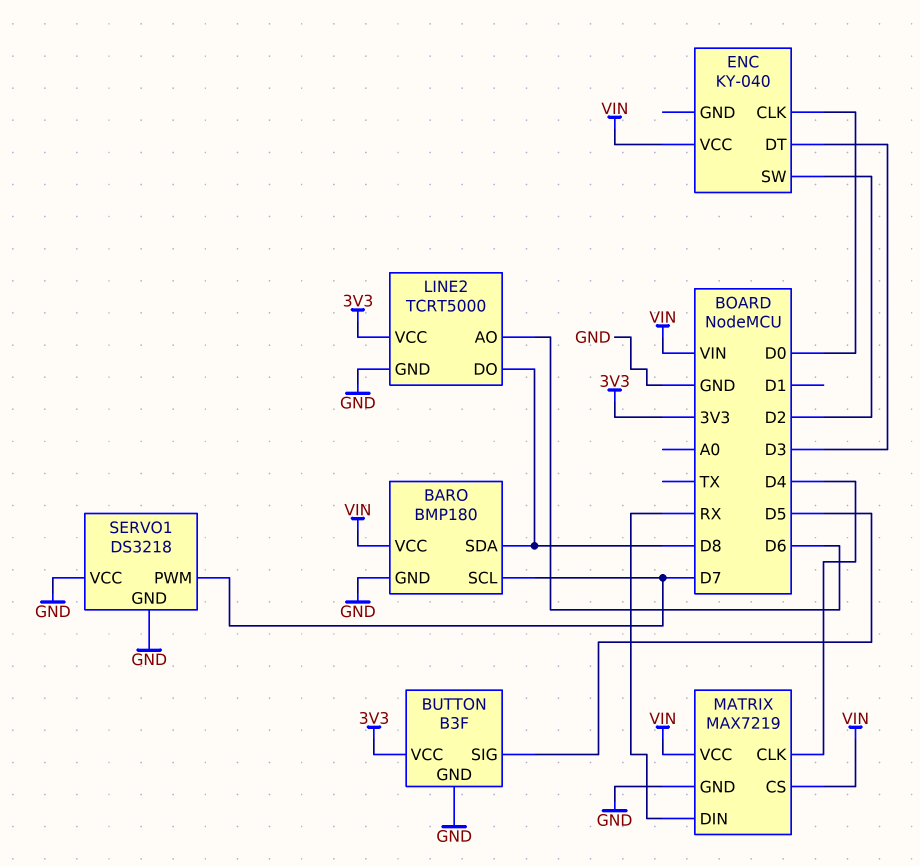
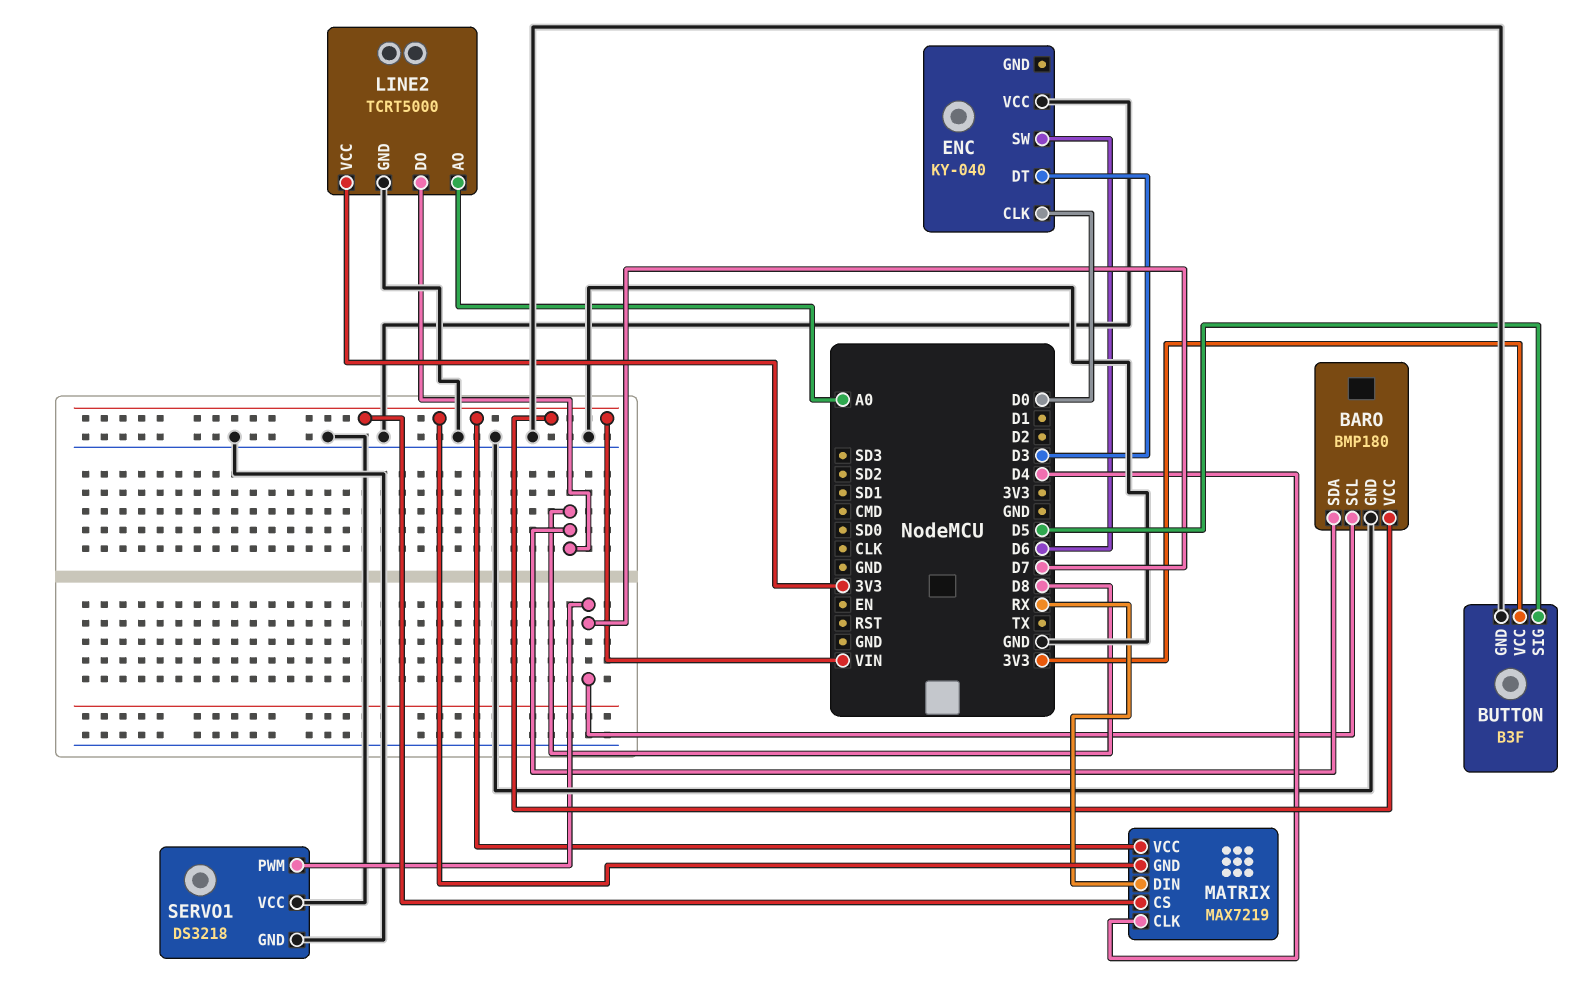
ENC pin SW: D2 -> D6
ENC pin VCC: VIN -> GND
LINE2 pin AO: D6 -> A0
MATRIX pin GND: GND -> VIN

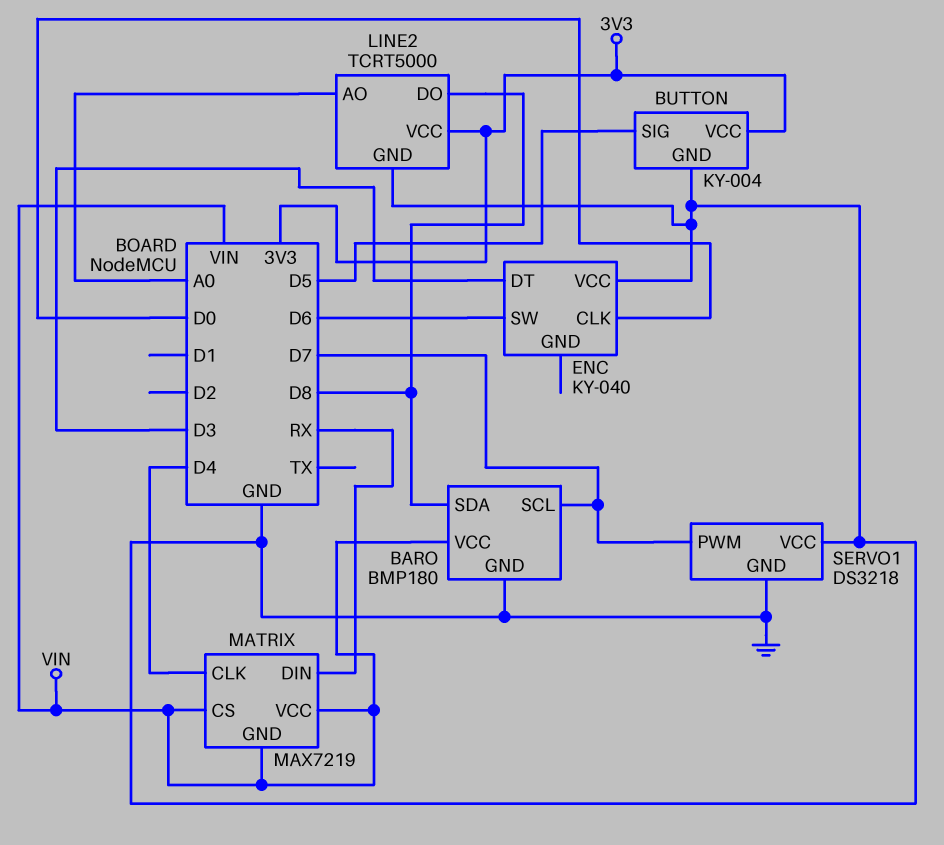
BUTTON: B3F -> KY-004

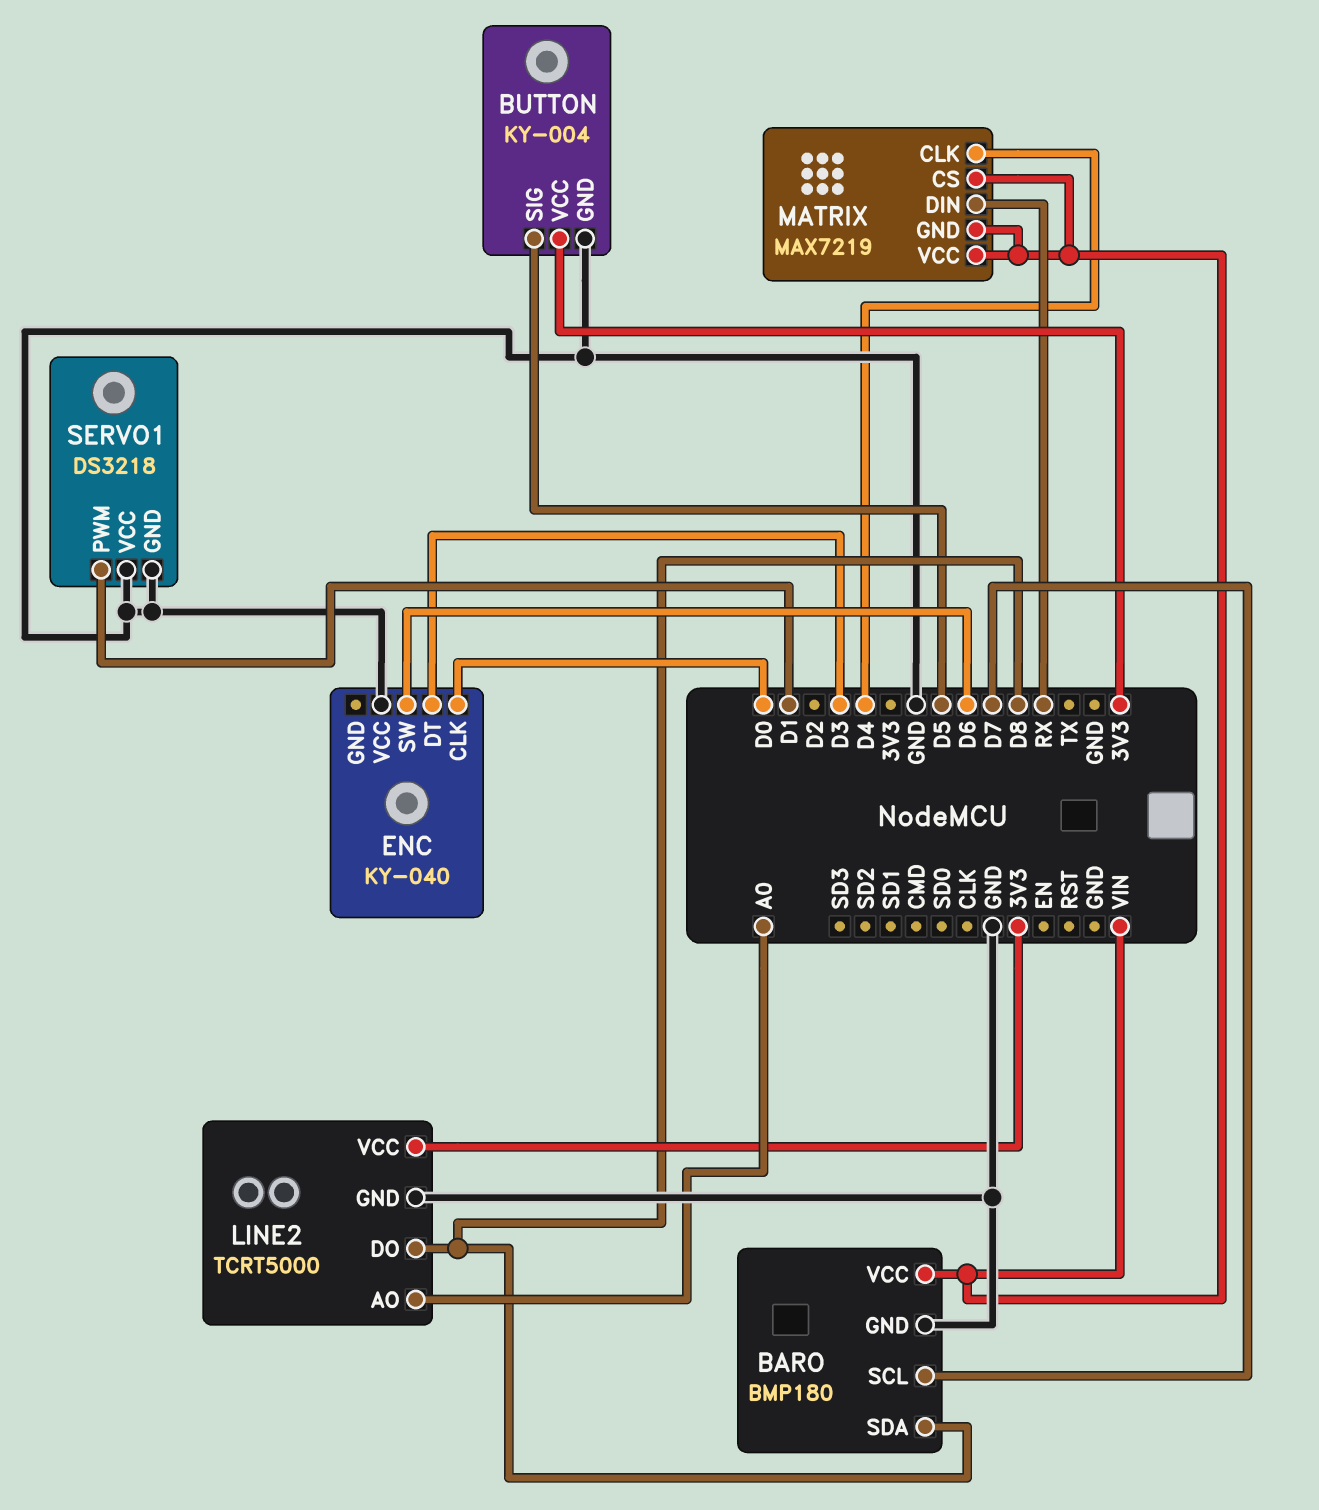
SERVO1 pin PWM: D7 -> D1

